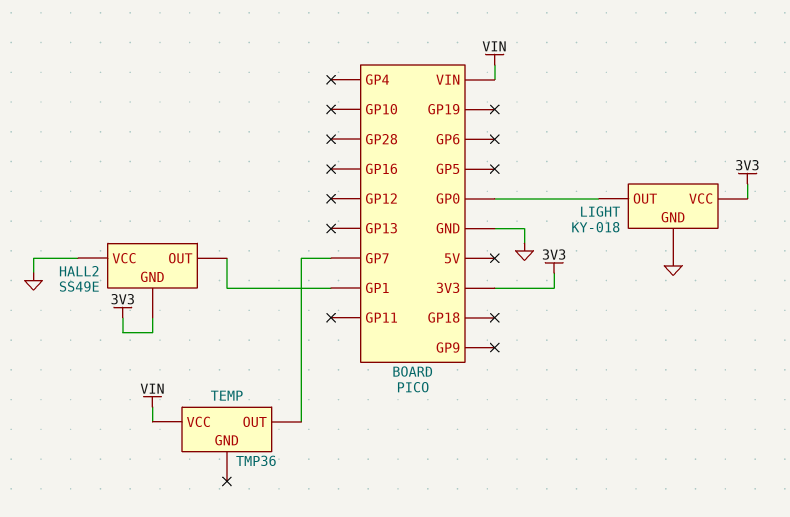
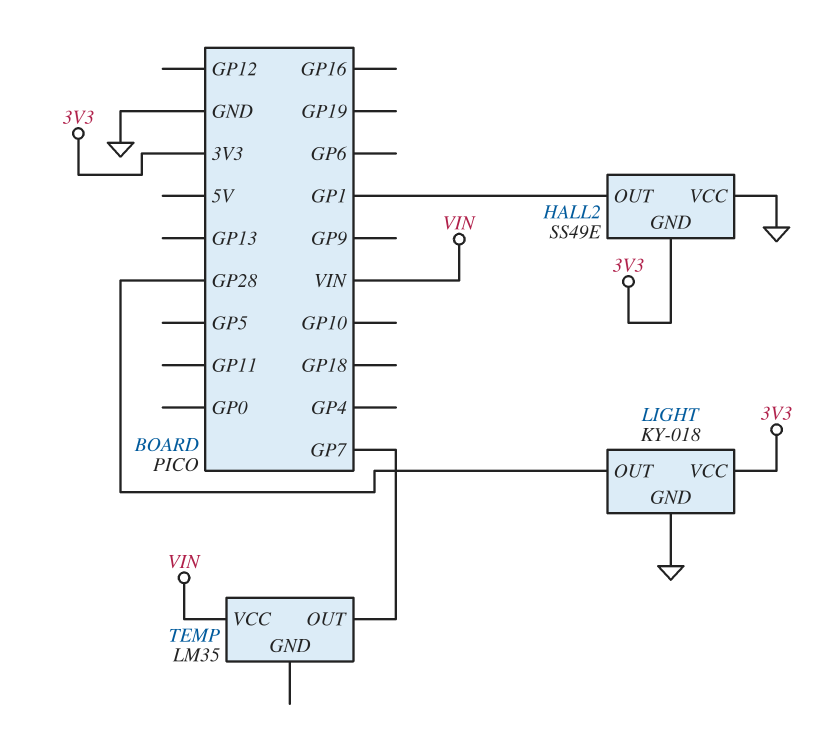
LIGHT pin OUT: GP0 -> GP28
TEMP: TMP36 -> LM35

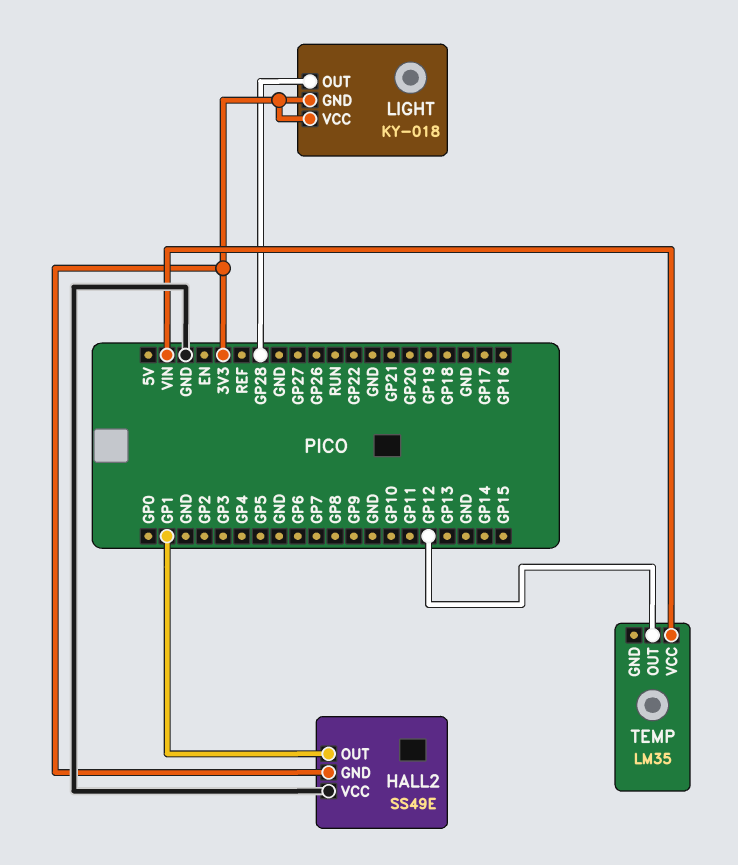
LIGHT pin GND: GND -> 3V3
TEMP pin OUT: GP7 -> GP12

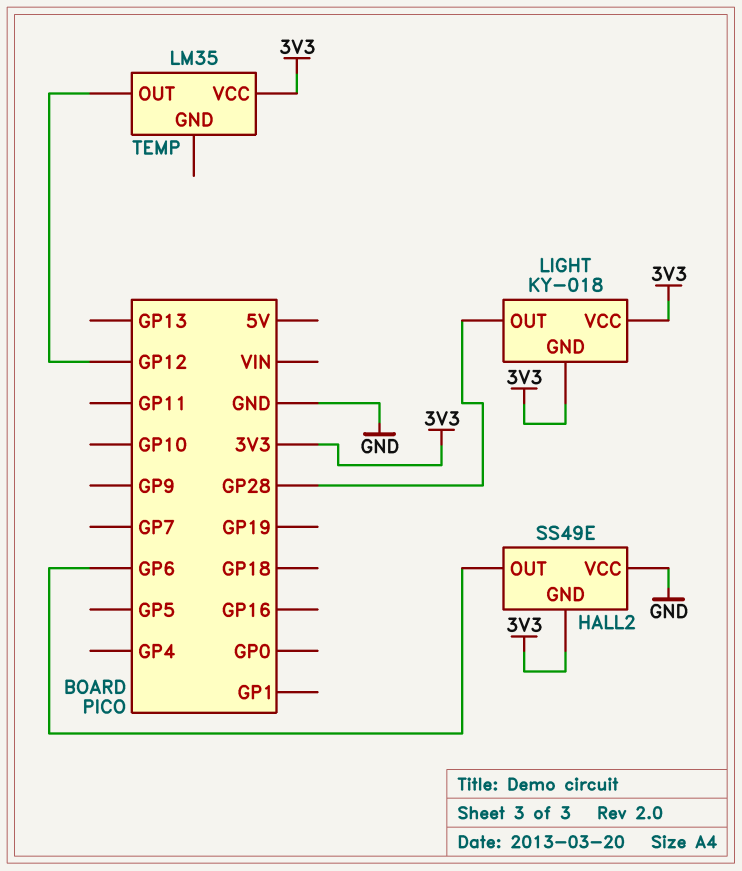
HALL2 pin OUT: GP1 -> GP6
TEMP pin VCC: VIN -> 3V3

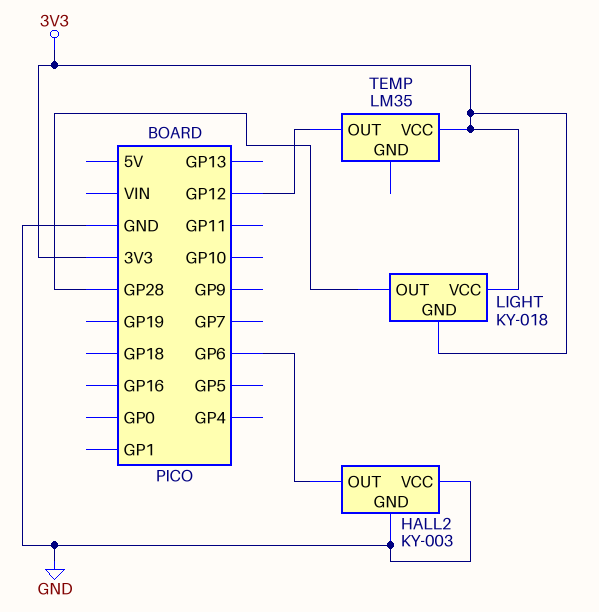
HALL2: SS49E -> KY-003
HALL2 pin GND: 3V3 -> GND

